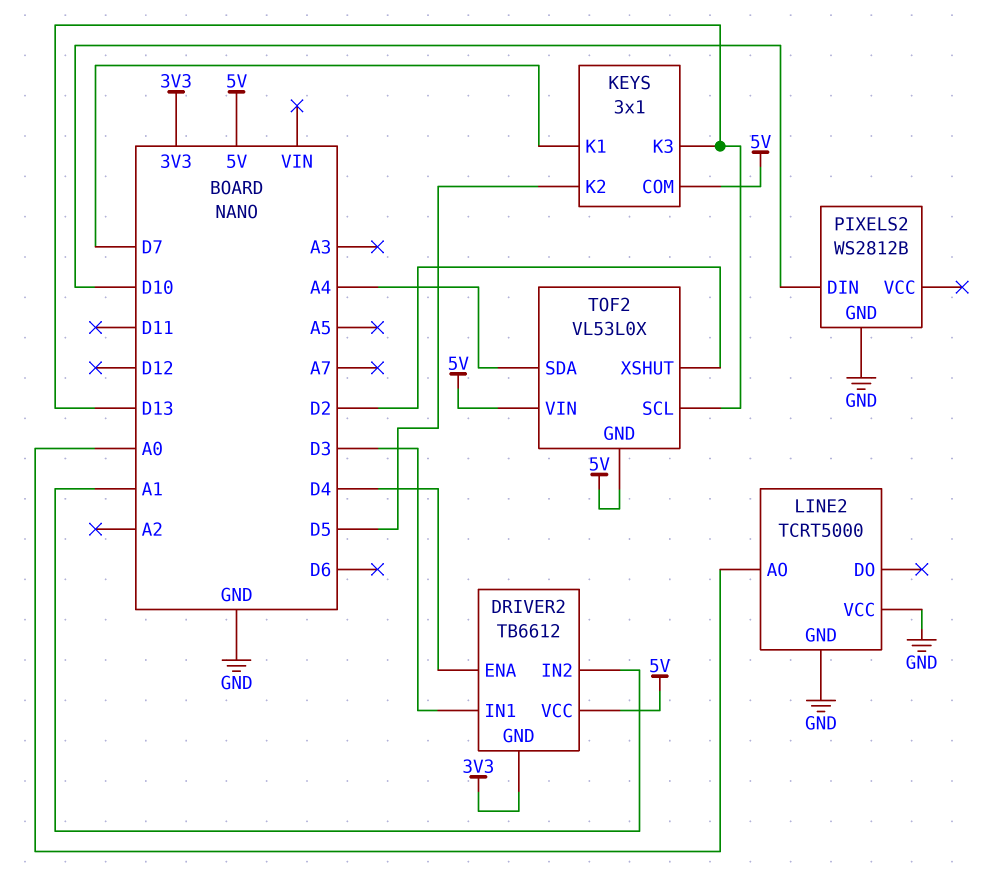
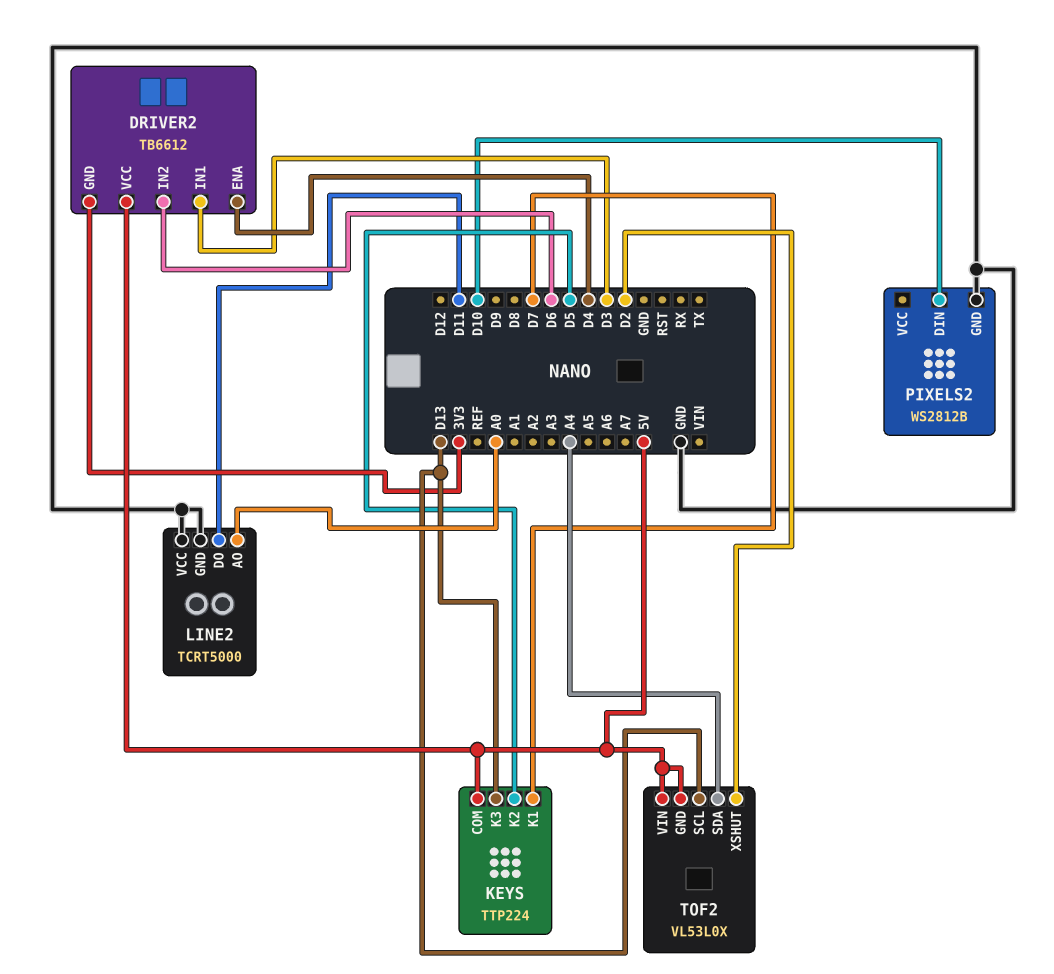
DRIVER2 pin IN2: A1 -> D6
KEYS: 3x1 -> TTP224
LINE2 pin DO: none -> D11

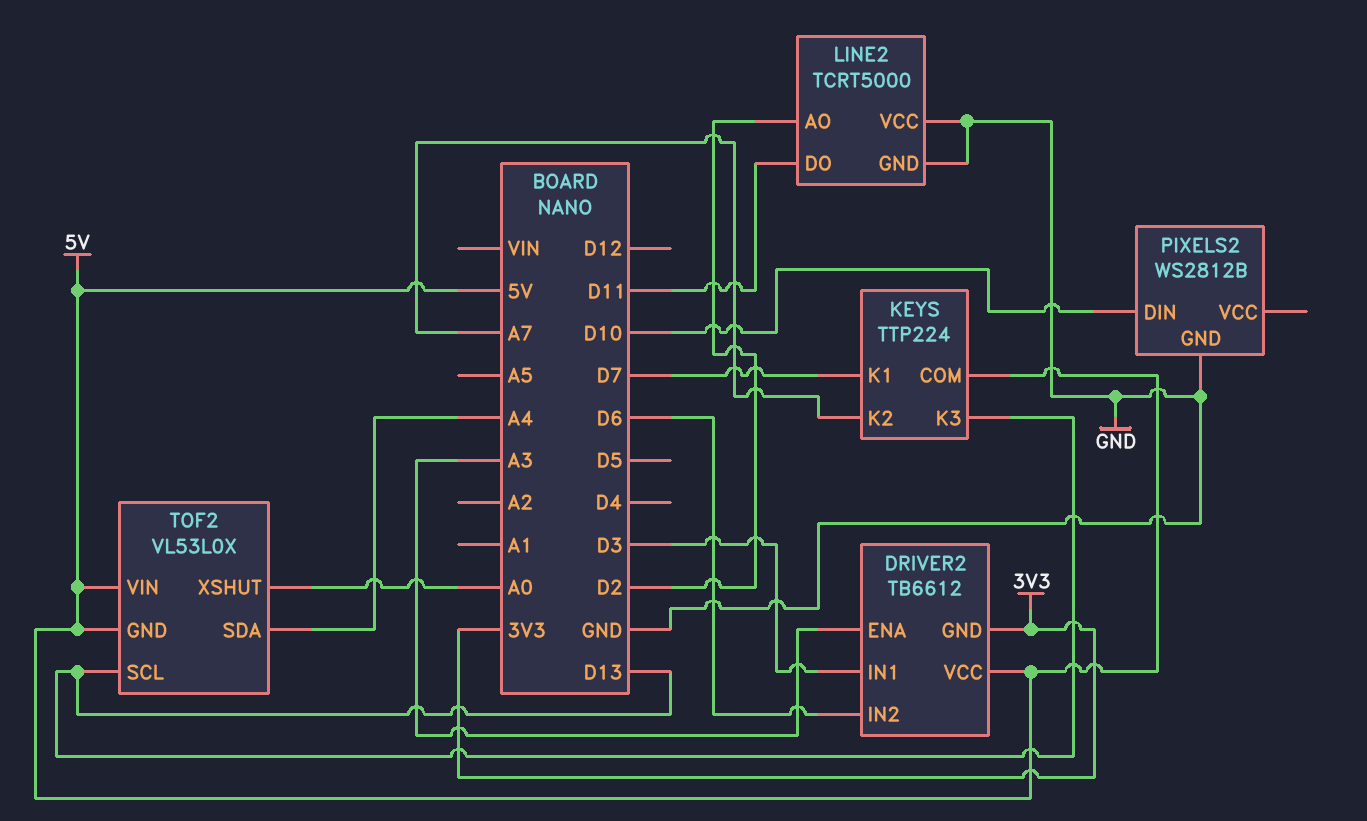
DRIVER2 pin ENA: D4 -> A3
KEYS pin K2: D5 -> A7
LINE2 pin AO: A0 -> D2
TOF2 pin XSHUT: D2 -> A0

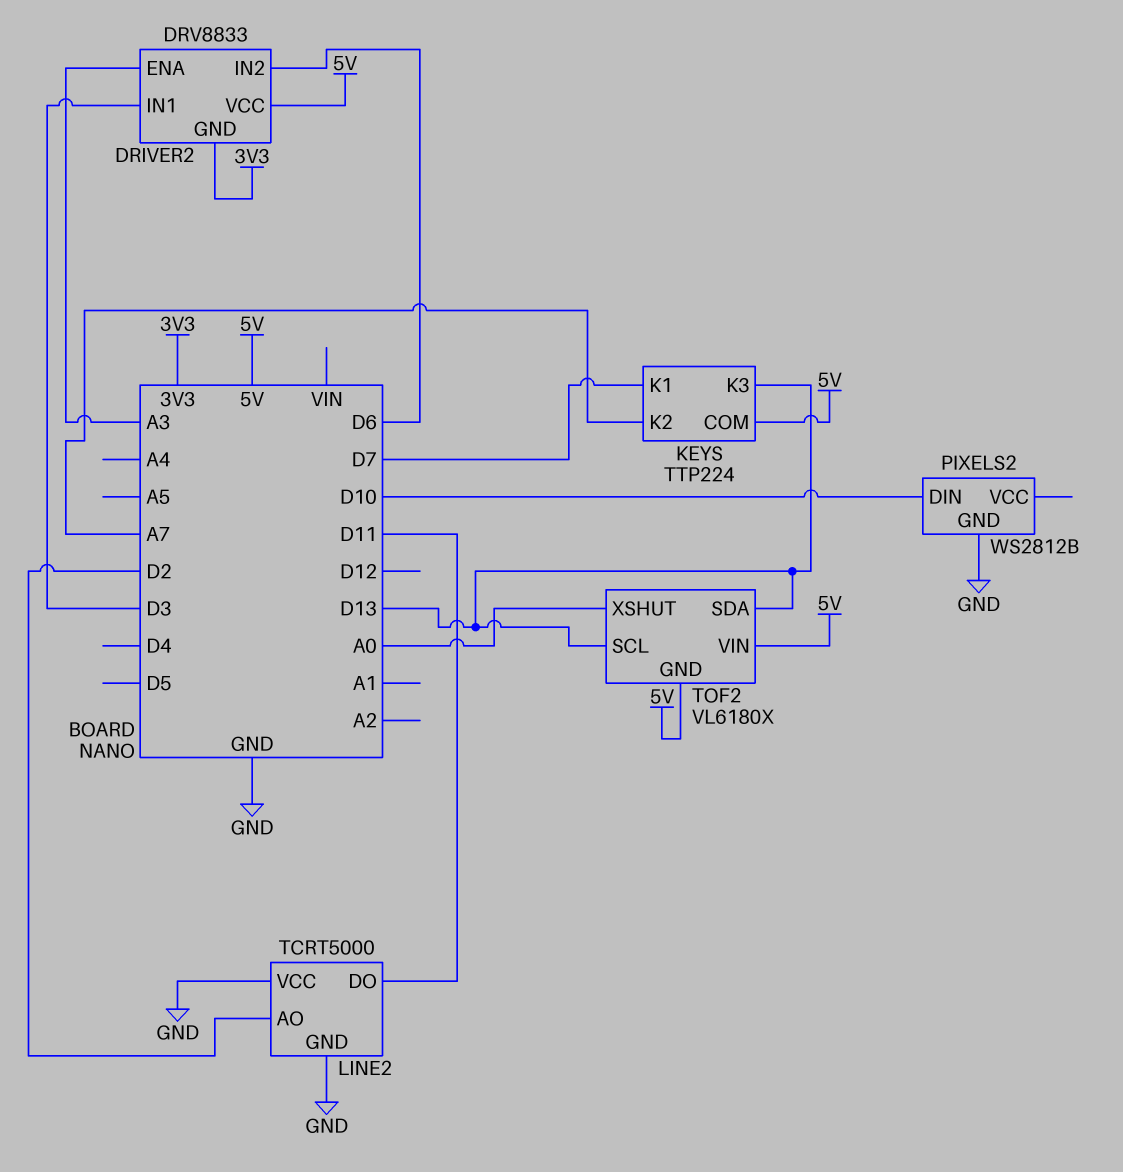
DRIVER2: TB6612 -> DRV8833
TOF2: VL53L0X -> VL6180X
TOF2 pin SDA: A4 -> D13

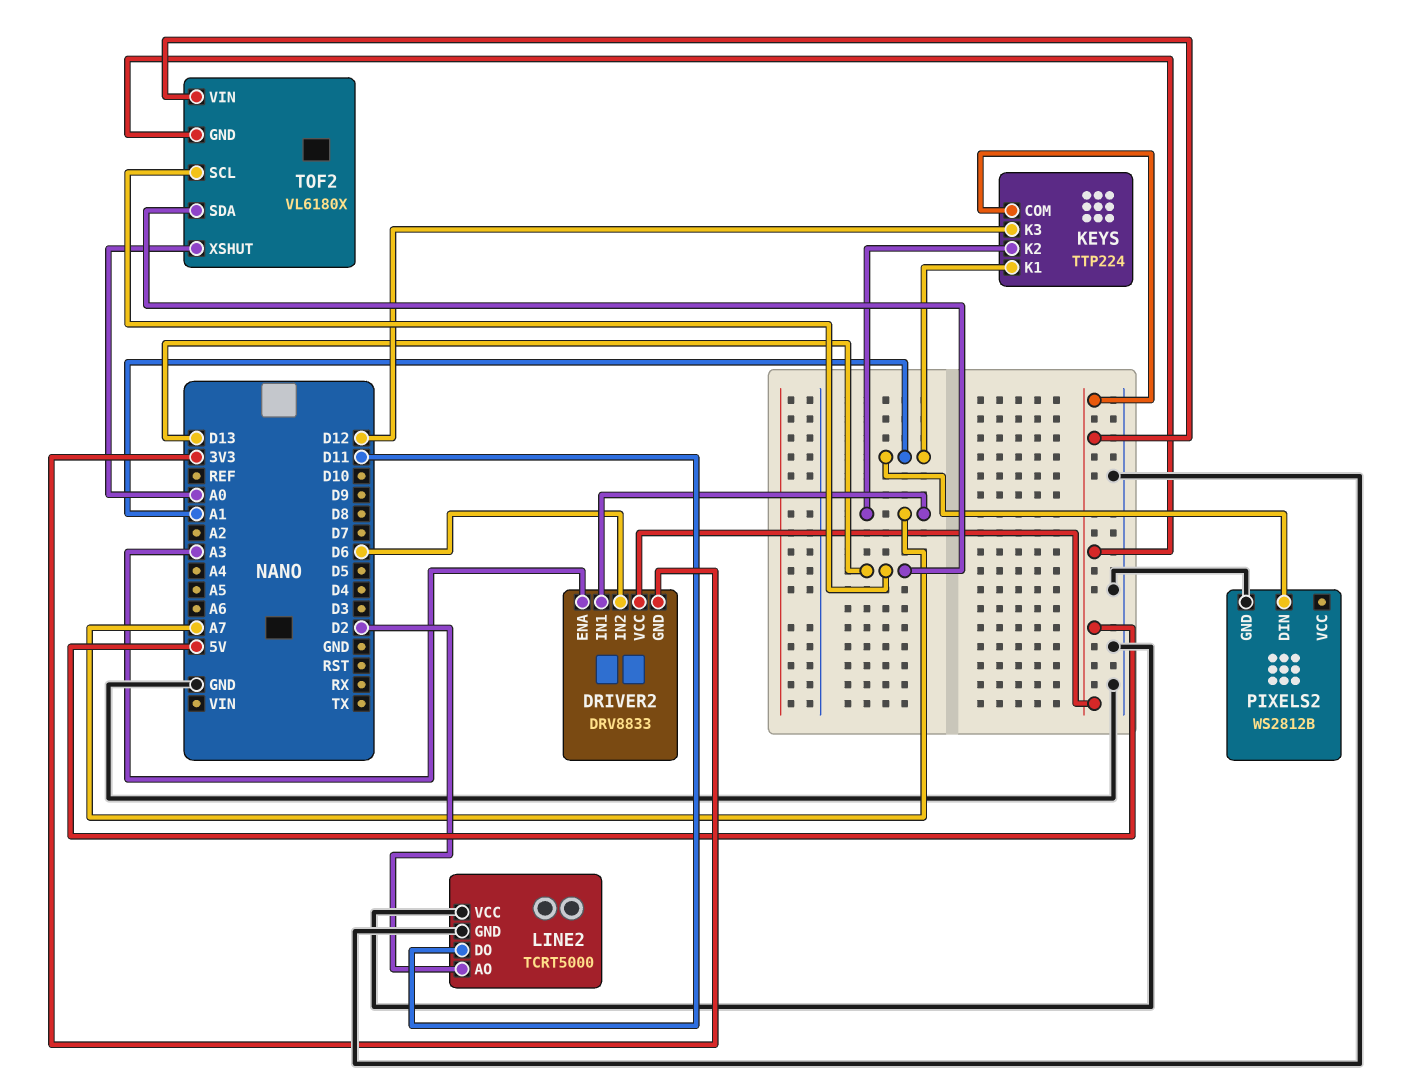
DRIVER2 pin IN1: D3 -> A7
KEYS pin K1: D7 -> A1
KEYS pin K3: D13 -> D12
PIXELS2 pin DIN: D10 -> A1

